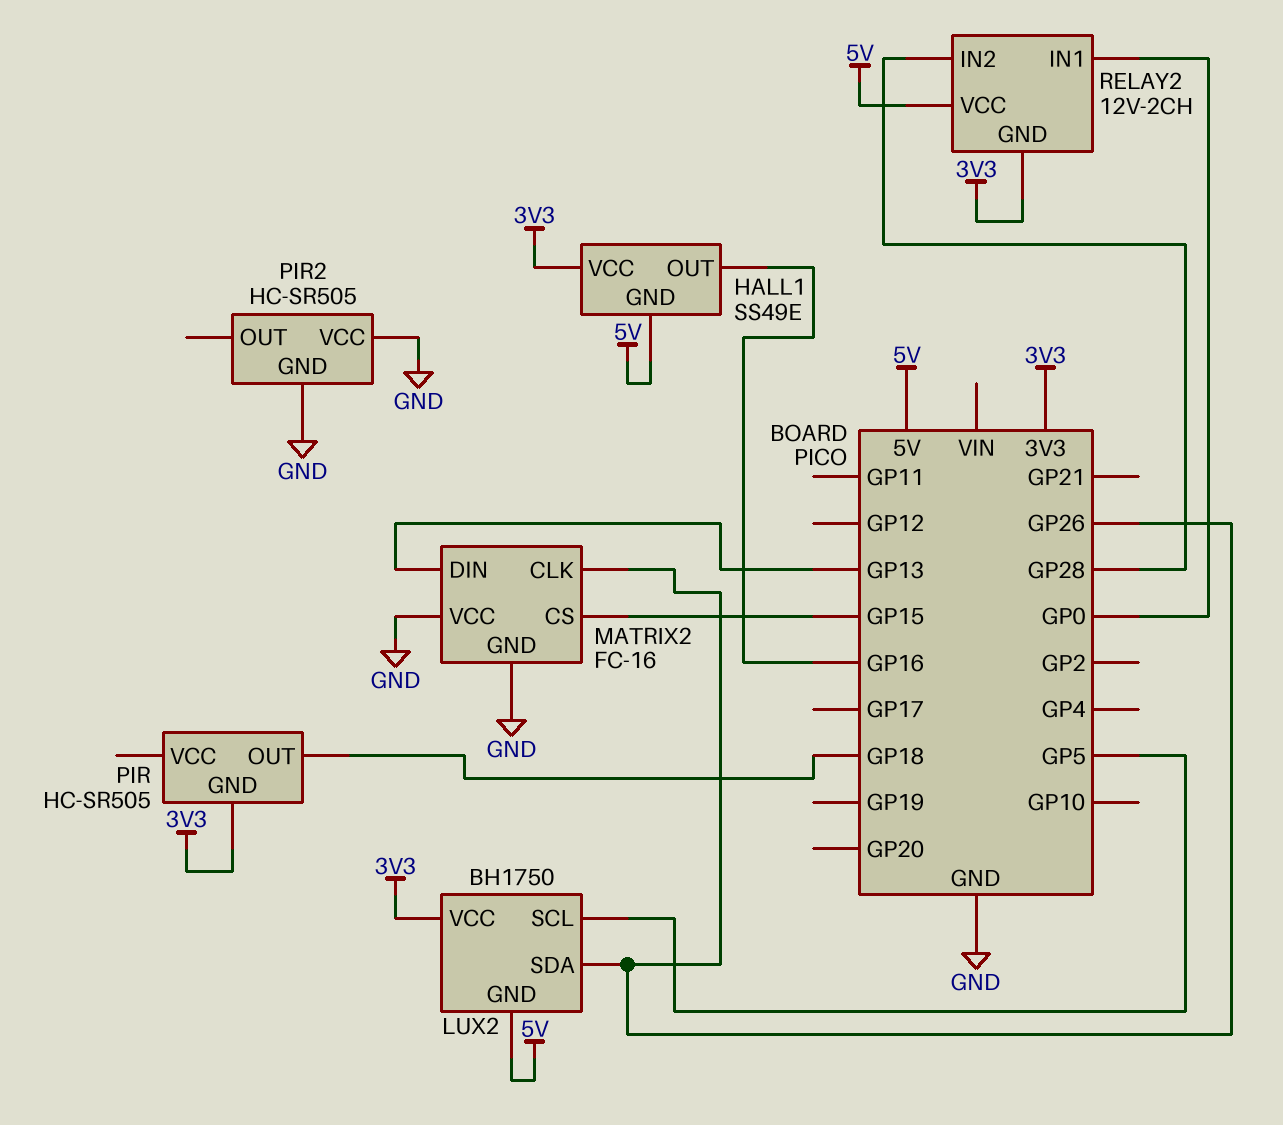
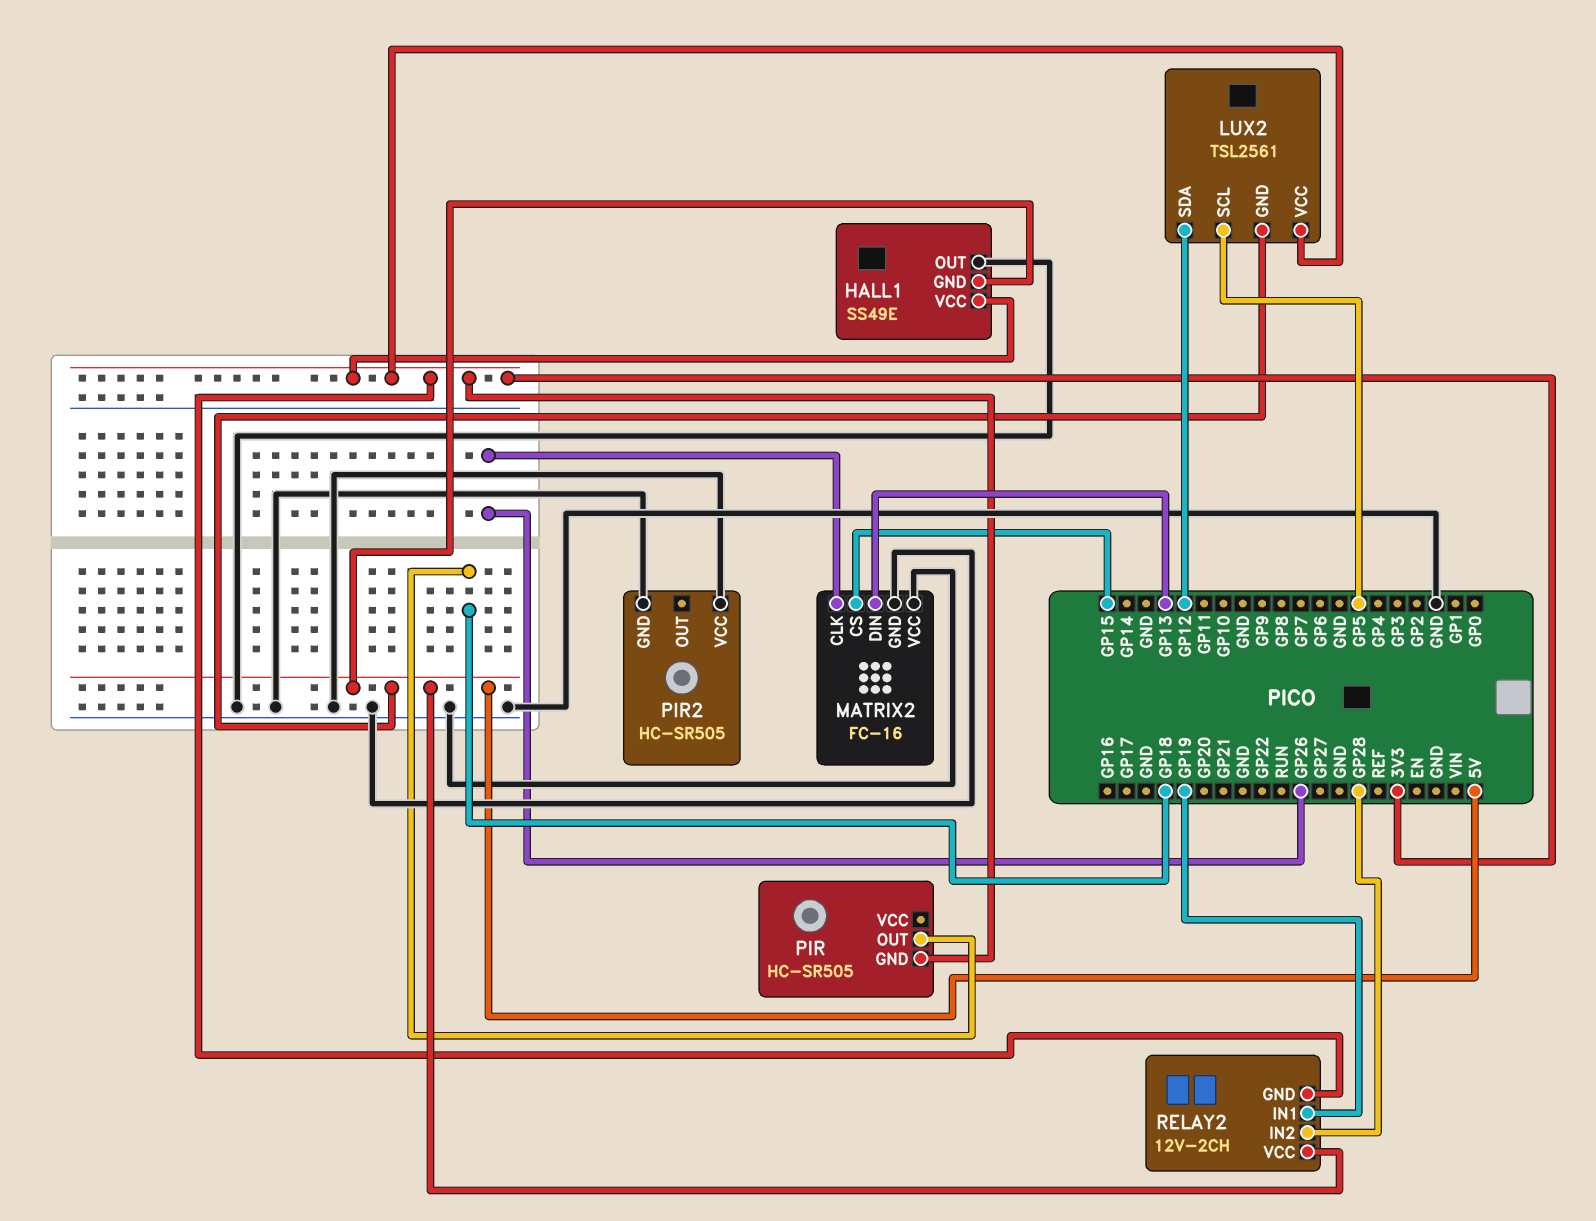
HALL1 pin OUT: GP16 -> GND
LUX2: BH1750 -> TSL2561
LUX2 pin SDA: GP26 -> GP12
RELAY2 pin IN1: GP0 -> GP19

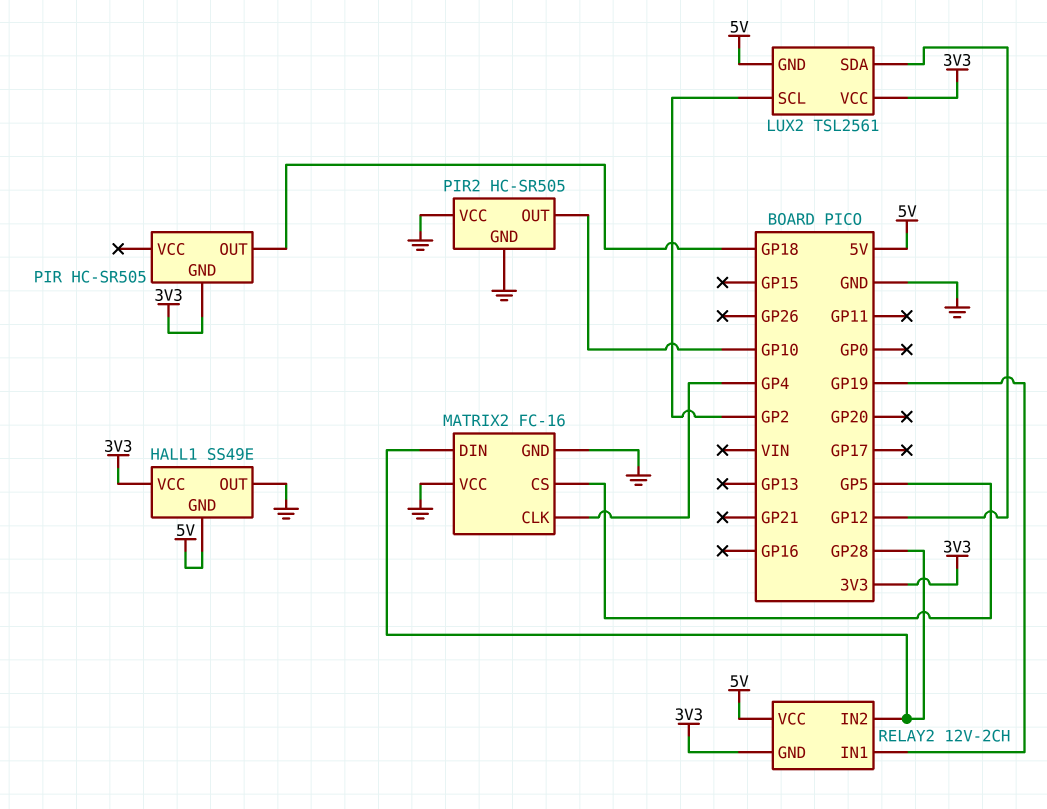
LUX2 pin SCL: GP5 -> GP2
MATRIX2 pin CLK: GP26 -> GP4
MATRIX2 pin CS: GP15 -> GP5
MATRIX2 pin DIN: GP13 -> GP28
PIR2 pin OUT: none -> GP10

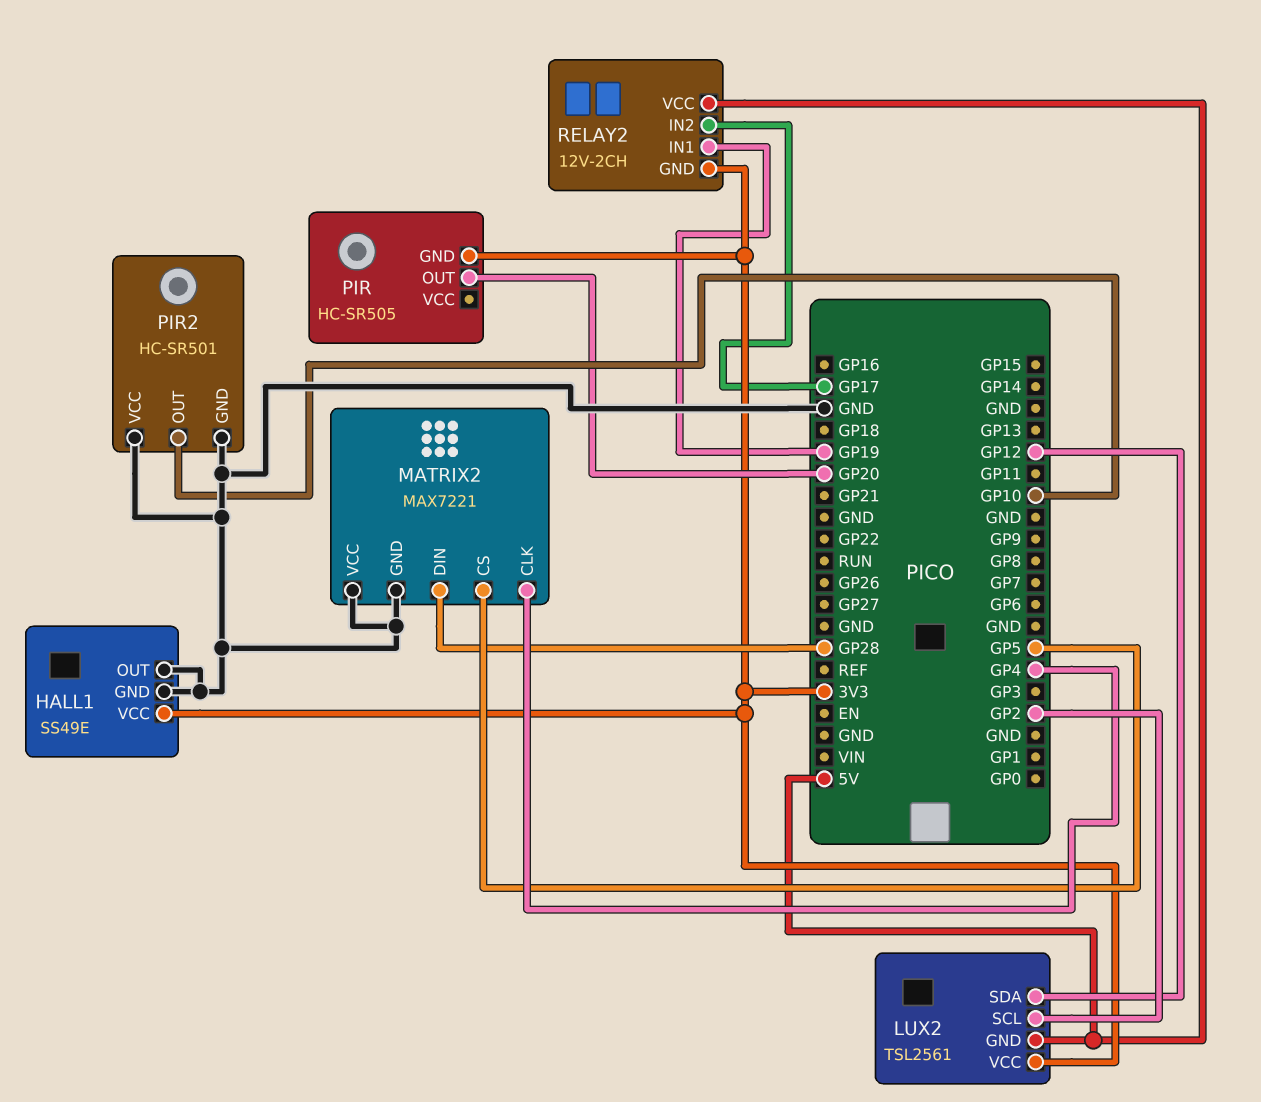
HALL1 pin GND: 5V -> GND
MATRIX2: FC-16 -> MAX7221
PIR pin OUT: GP18 -> GP20
PIR2: HC-SR505 -> HC-SR501
RELAY2 pin IN2: GP28 -> GP17

